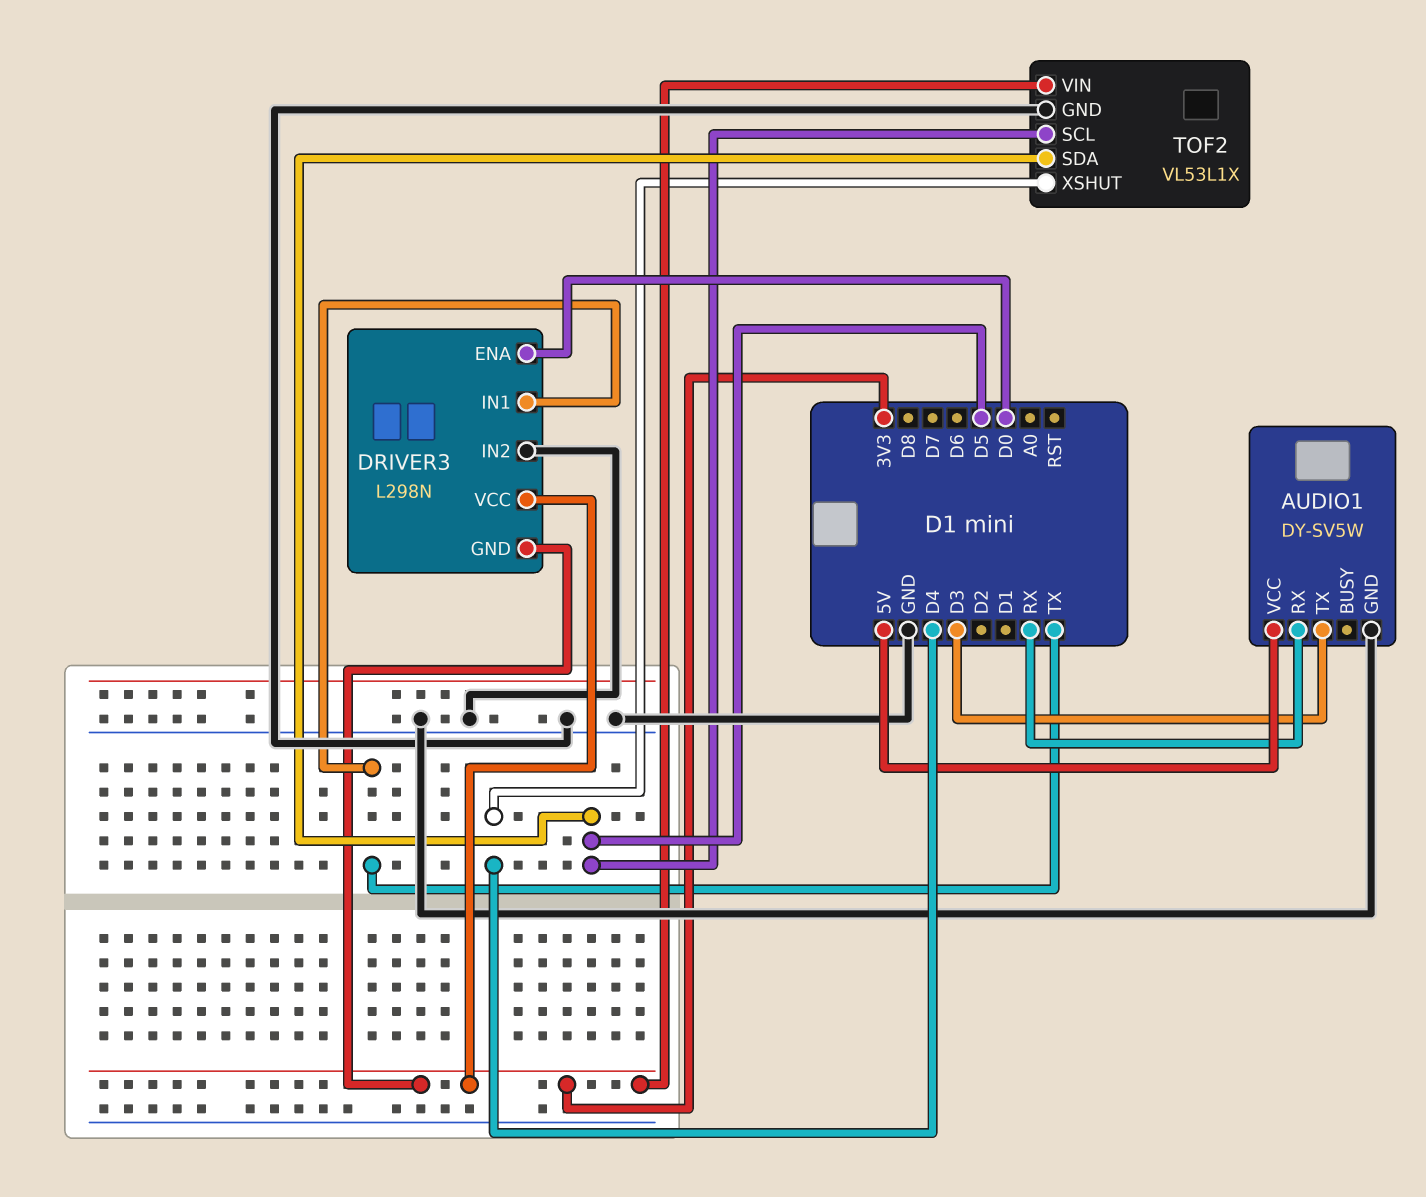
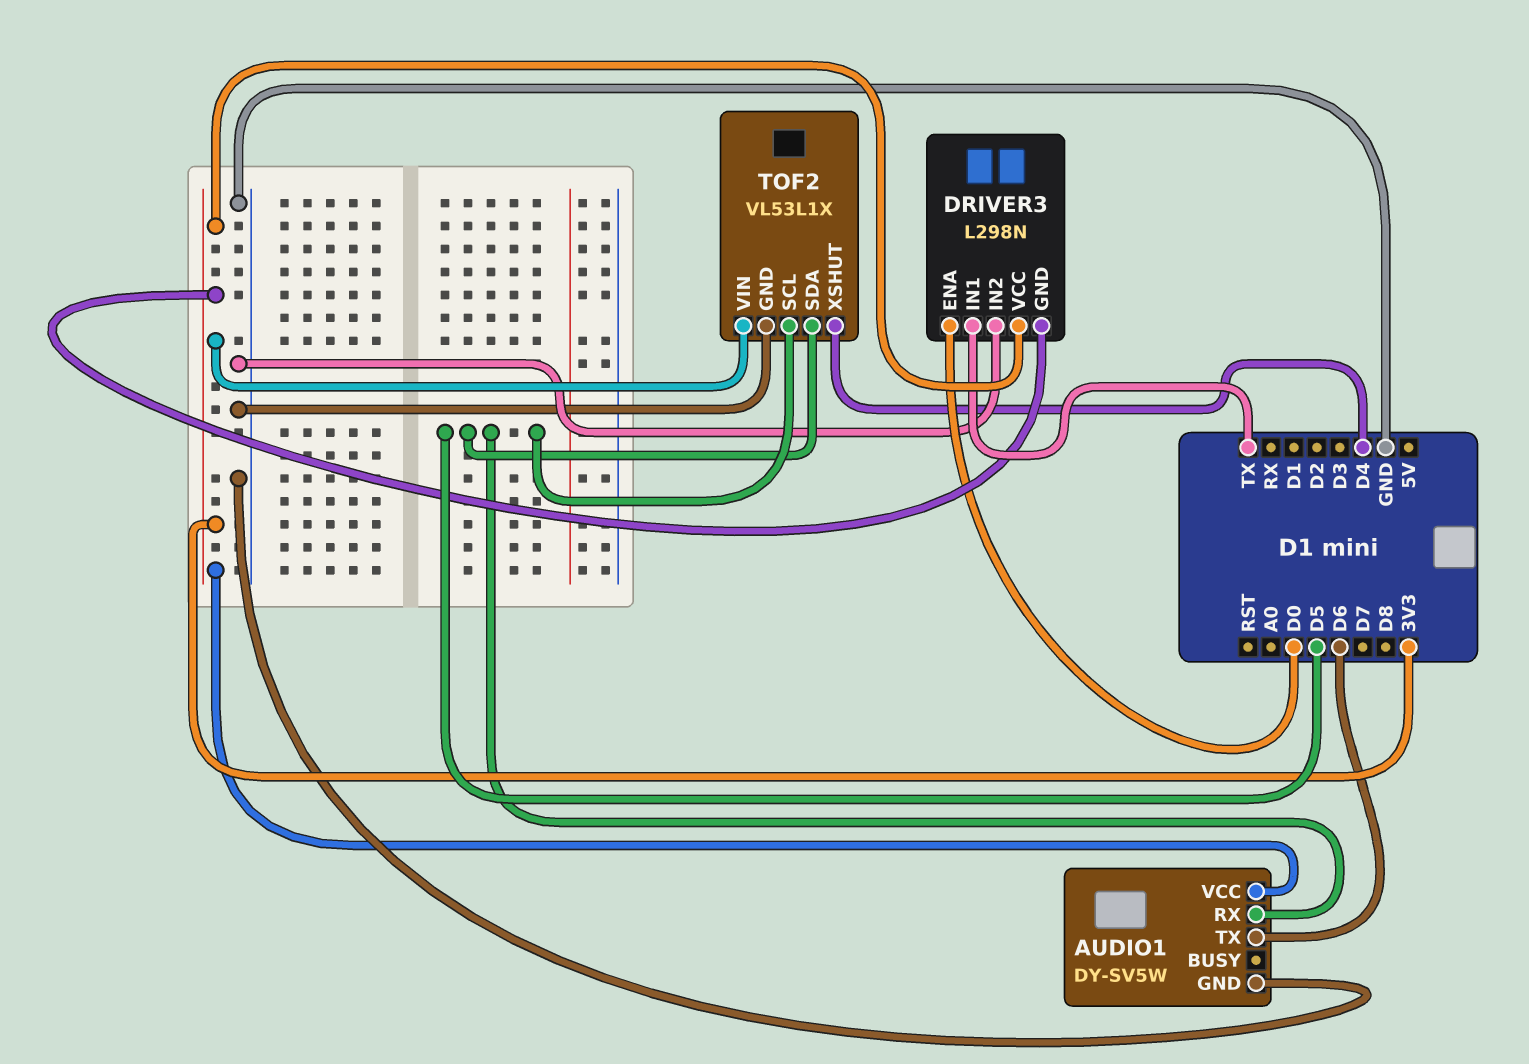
AUDIO1 pin RX: RX -> D5
AUDIO1 pin TX: D3 -> D6
AUDIO1 pin VCC: 5V -> 3V3

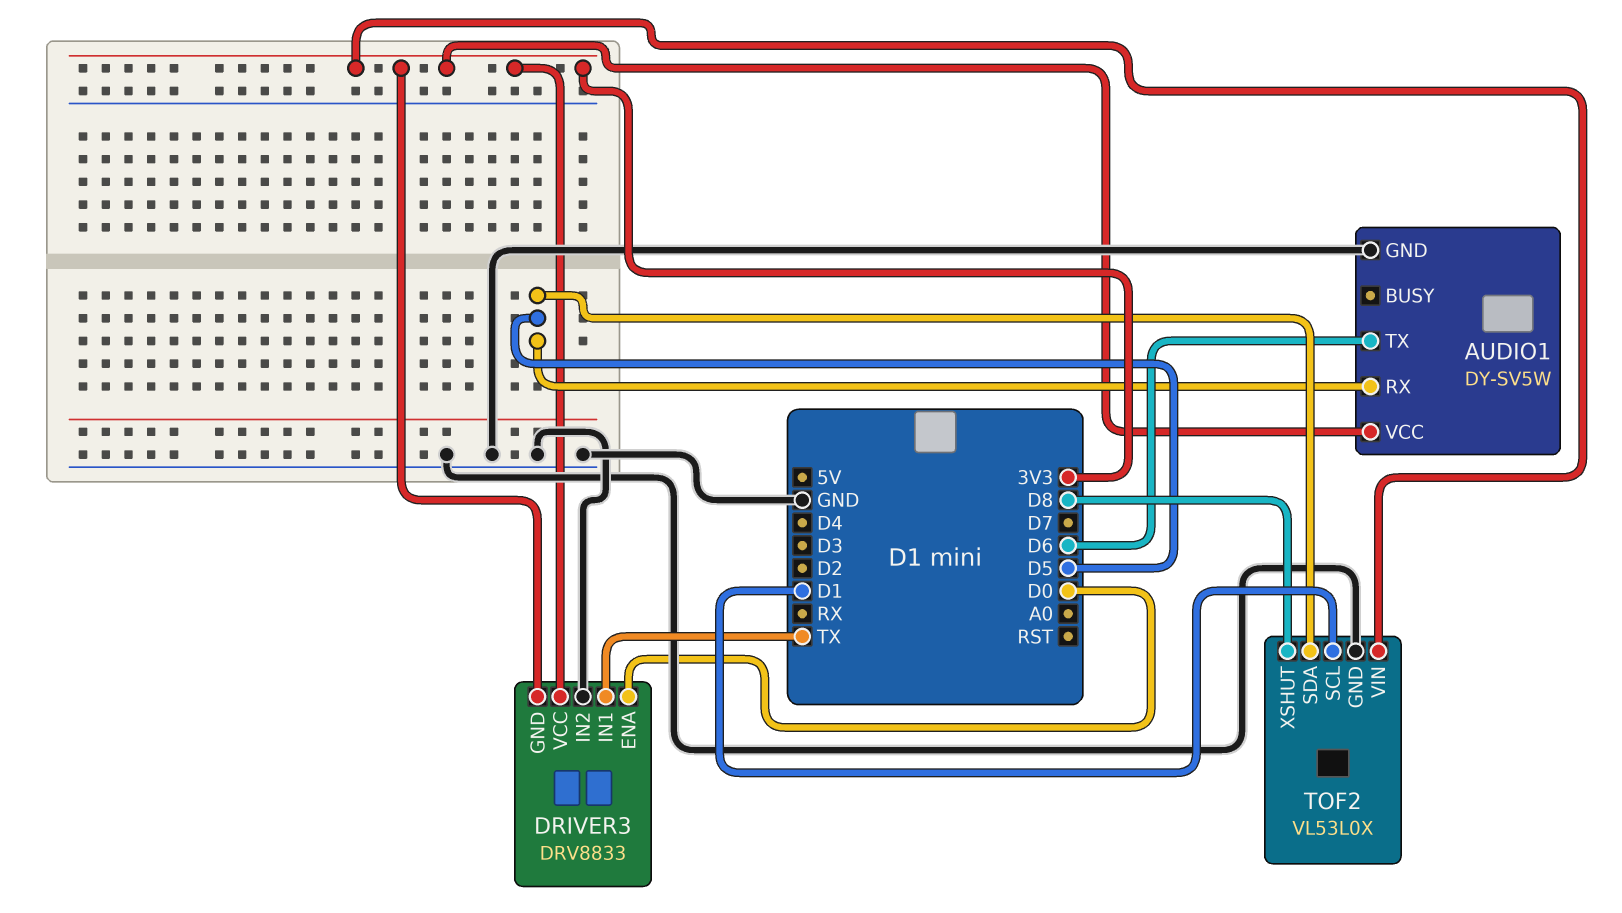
DRIVER3: L298N -> DRV8833
TOF2: VL53L1X -> VL53L0X
TOF2 pin SCL: D5 -> D1
TOF2 pin XSHUT: D4 -> D8

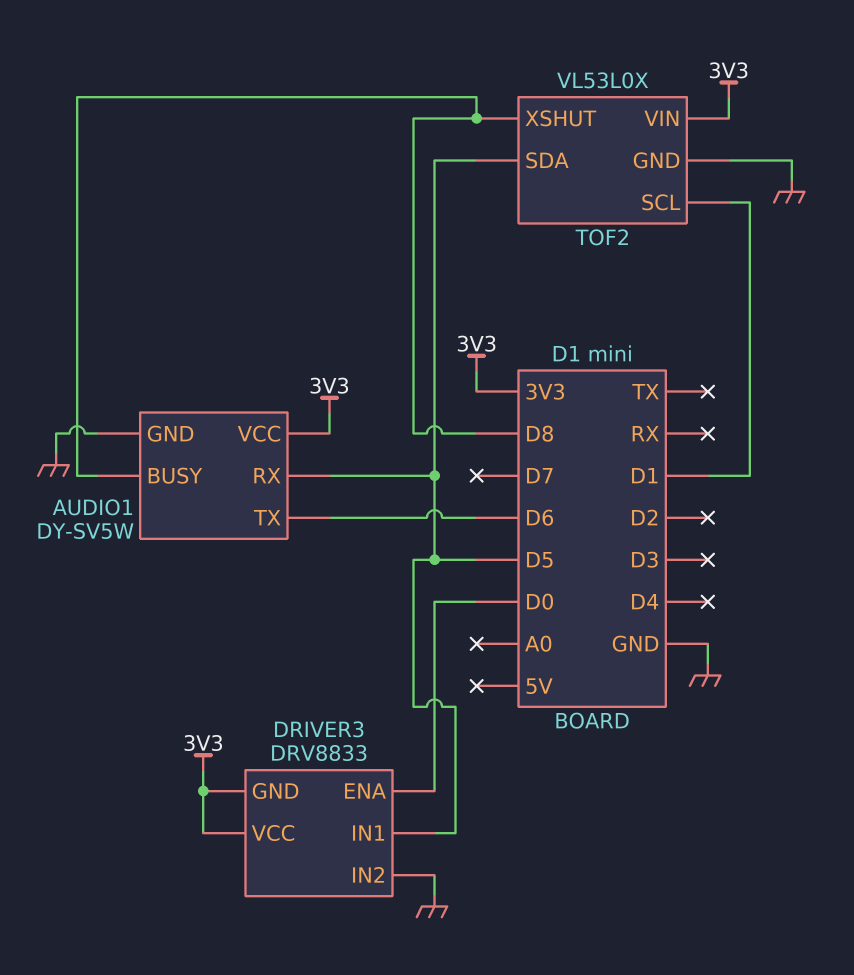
AUDIO1 pin BUSY: none -> D8
DRIVER3 pin IN1: TX -> D5

